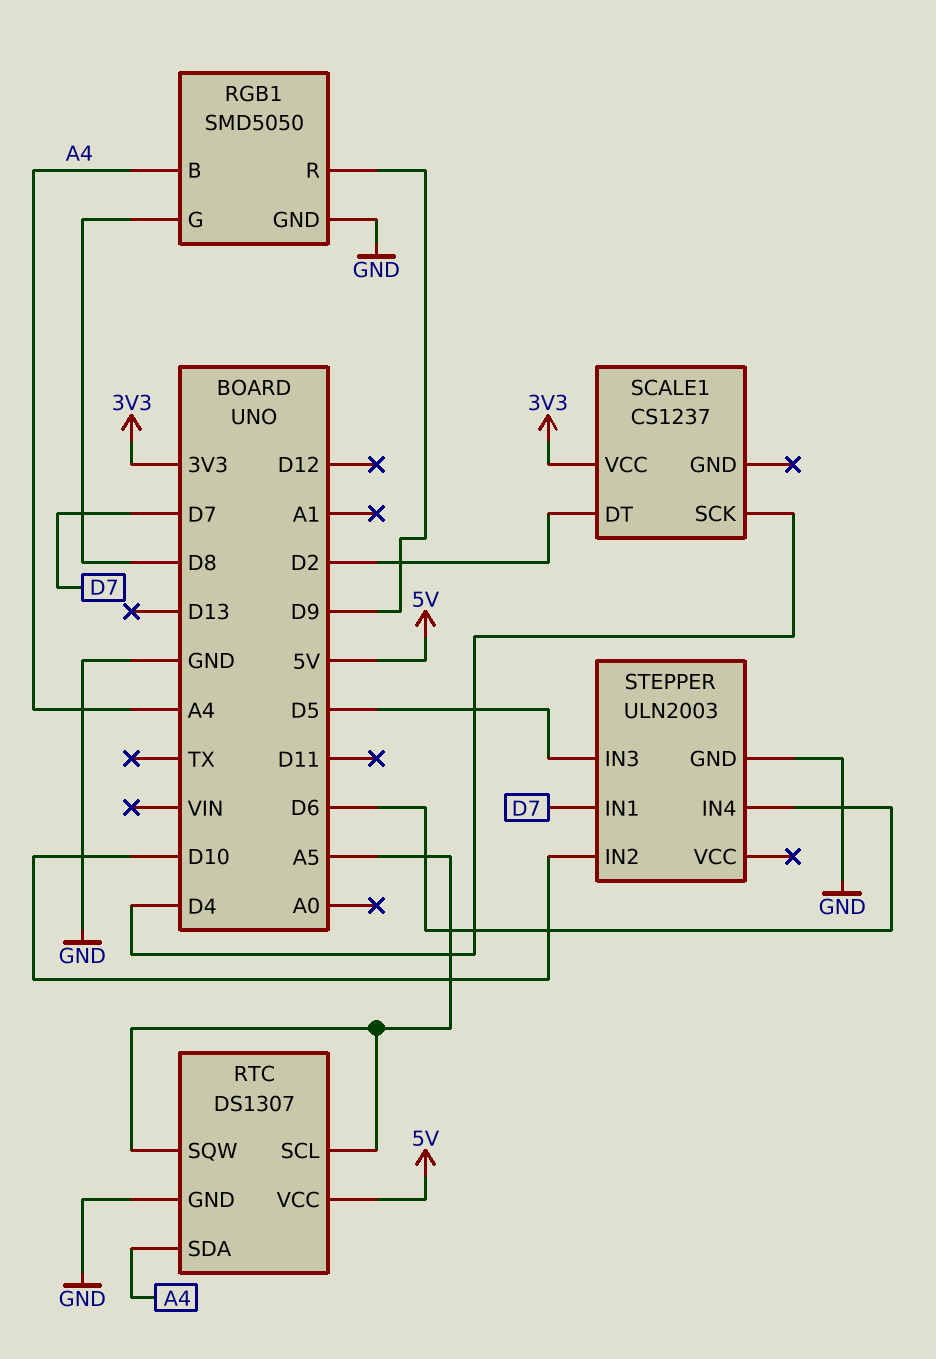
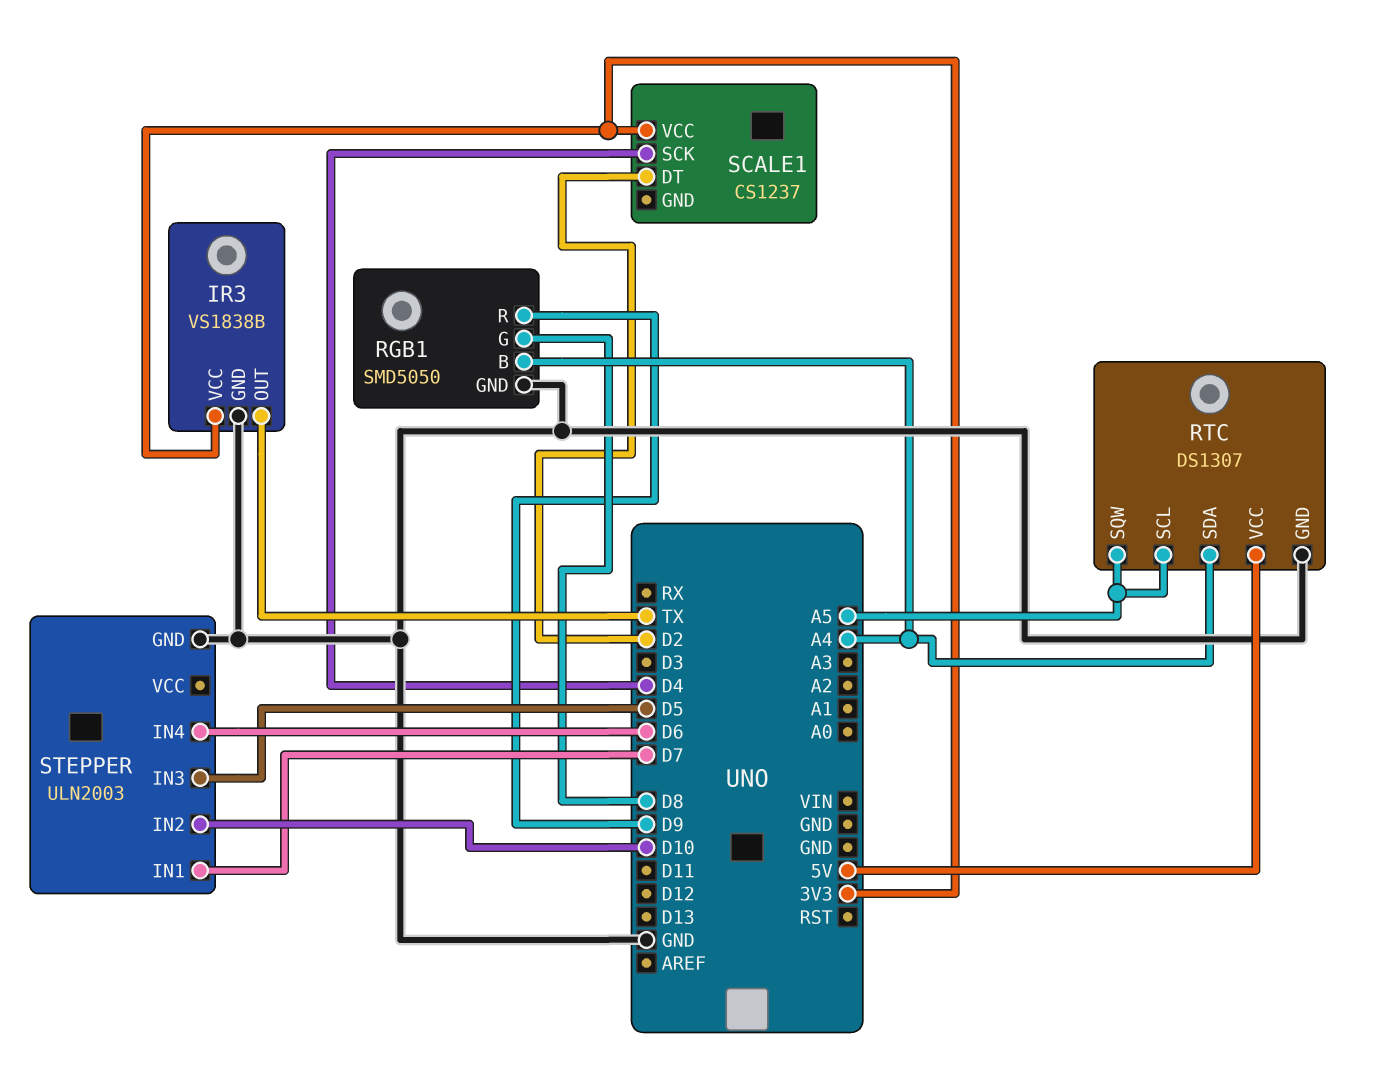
IR3: none -> VS1838B
IR3 pin GND: none -> GND
IR3 pin OUT: none -> TX
IR3 pin VCC: none -> 3V3

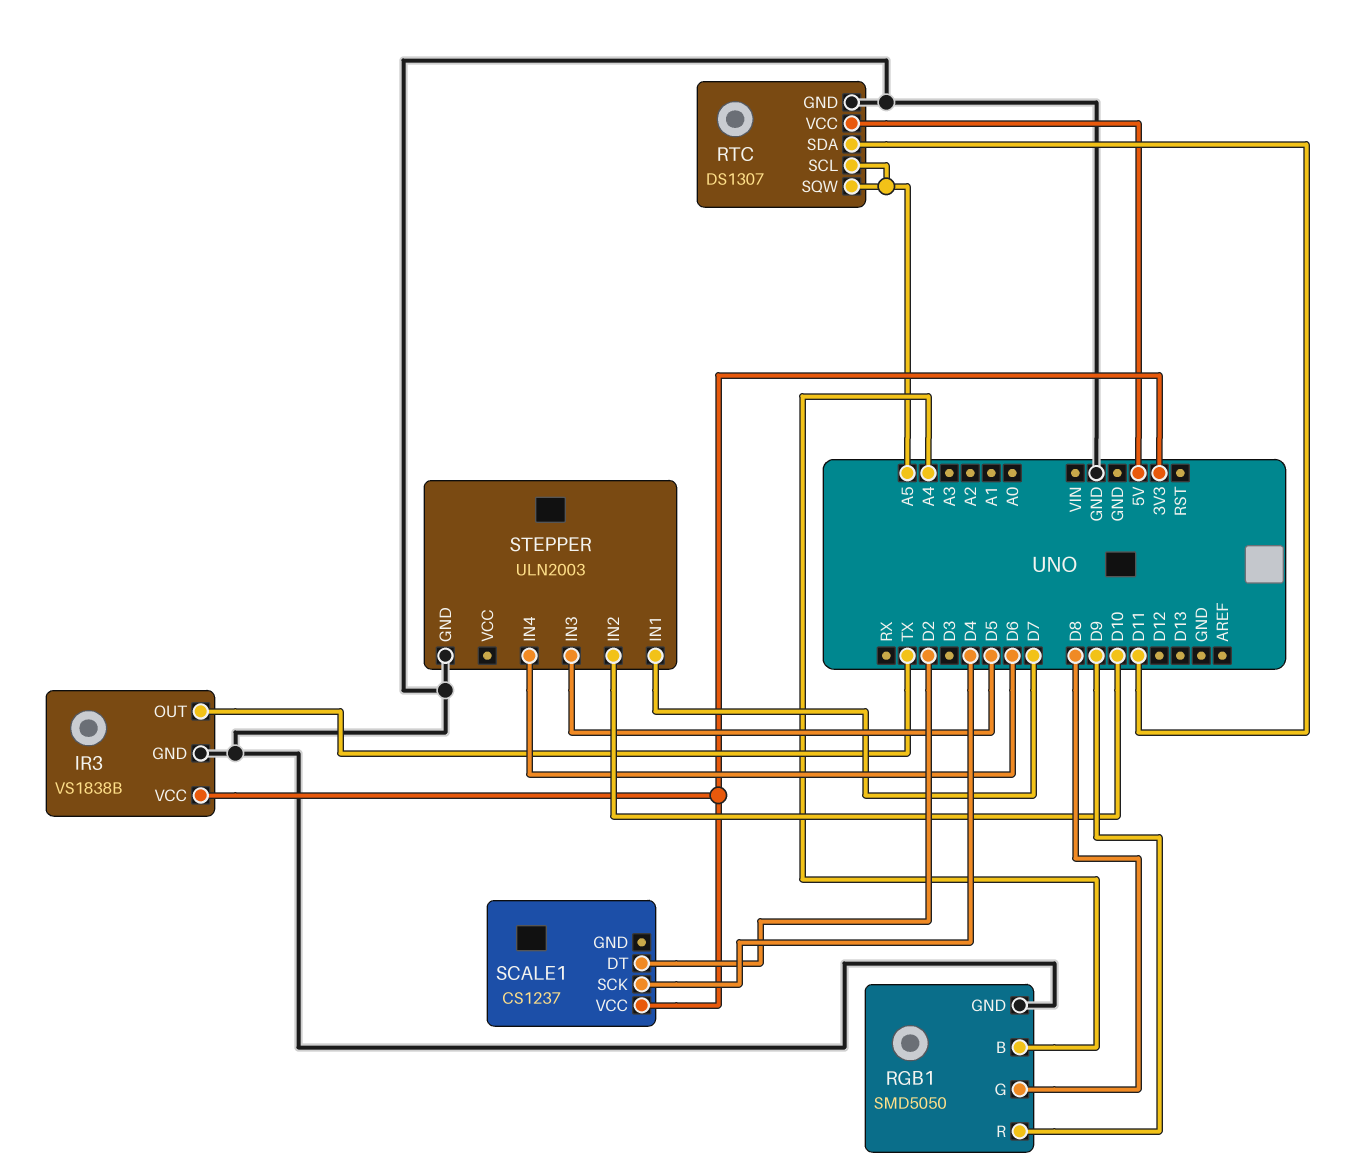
RTC pin SDA: A4 -> D11

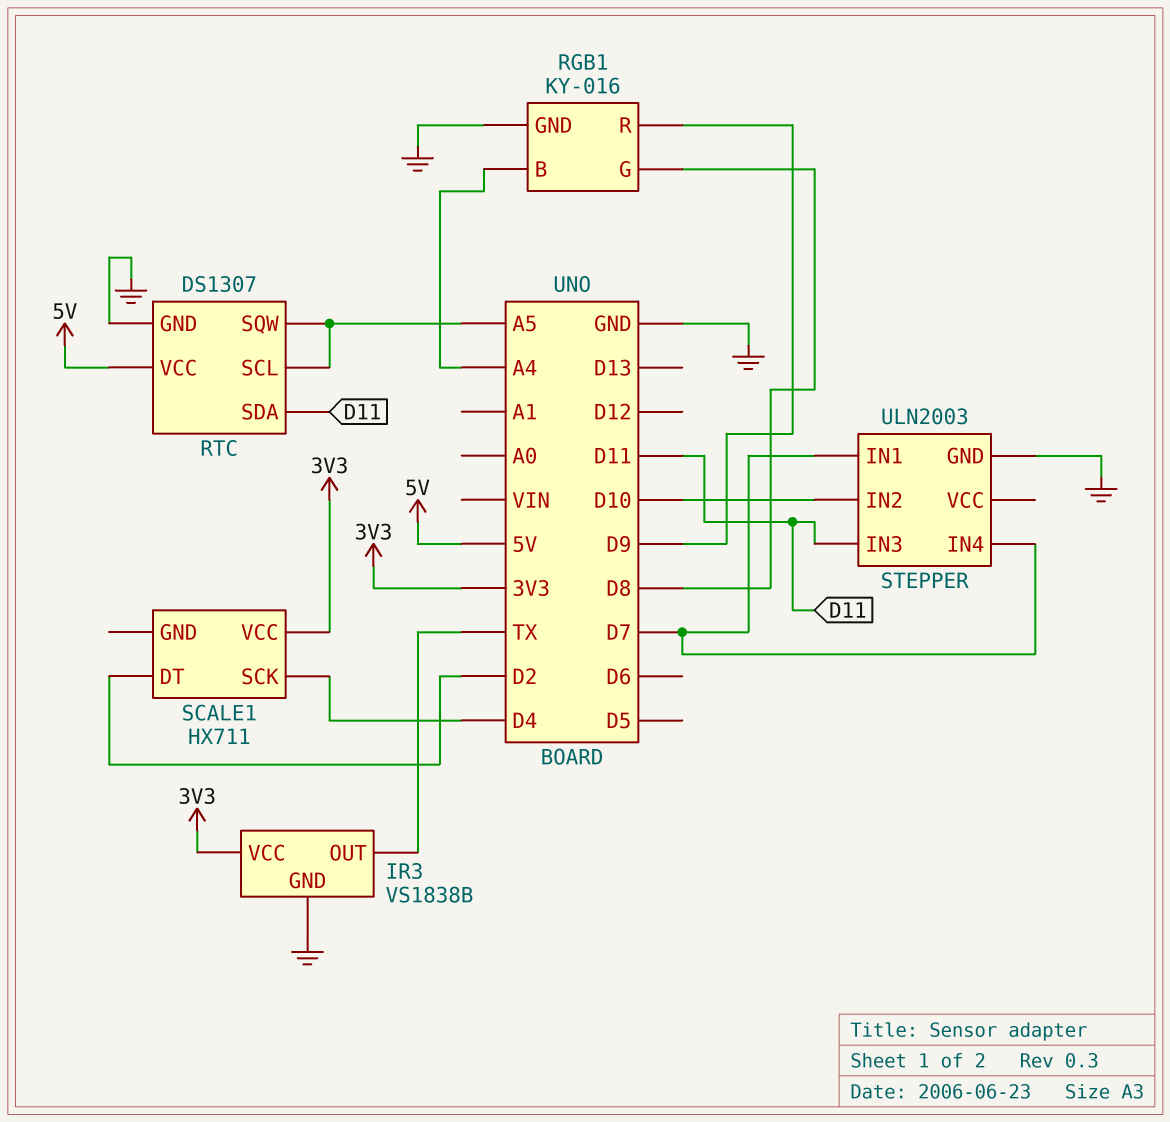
RGB1: SMD5050 -> KY-016
SCALE1: CS1237 -> HX711
STEPPER pin IN3: D5 -> D11
STEPPER pin IN4: D6 -> D7

